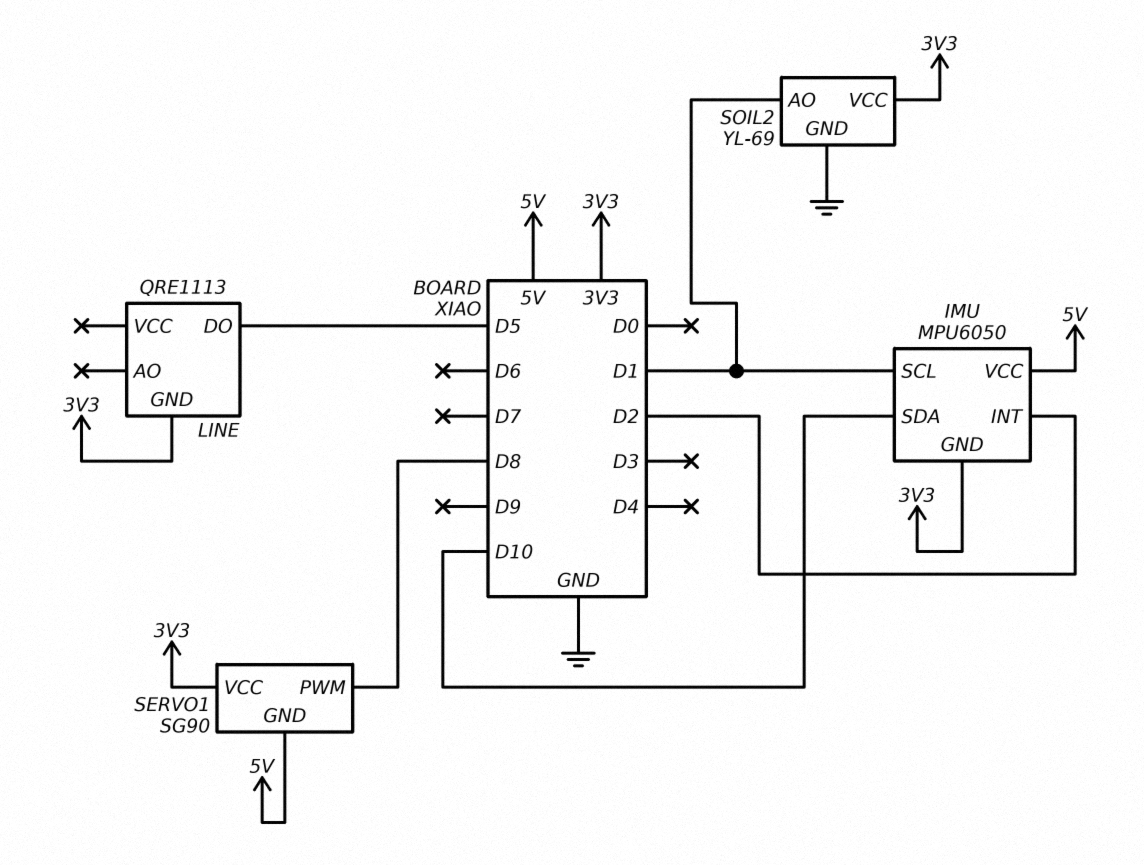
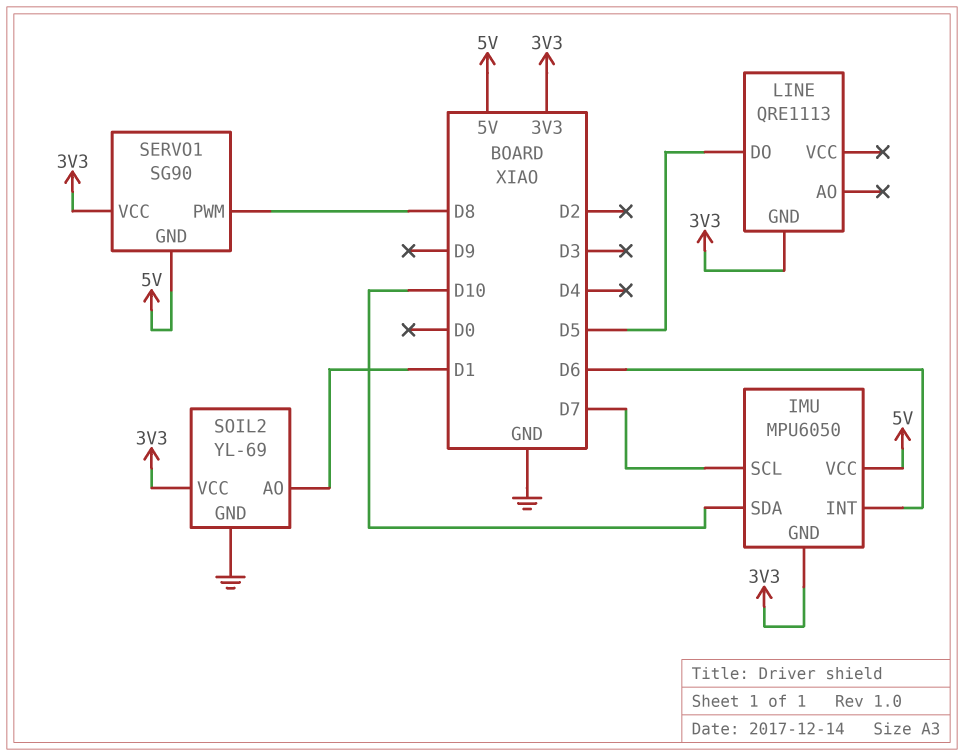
IMU pin INT: D2 -> D6
IMU pin SCL: D1 -> D7

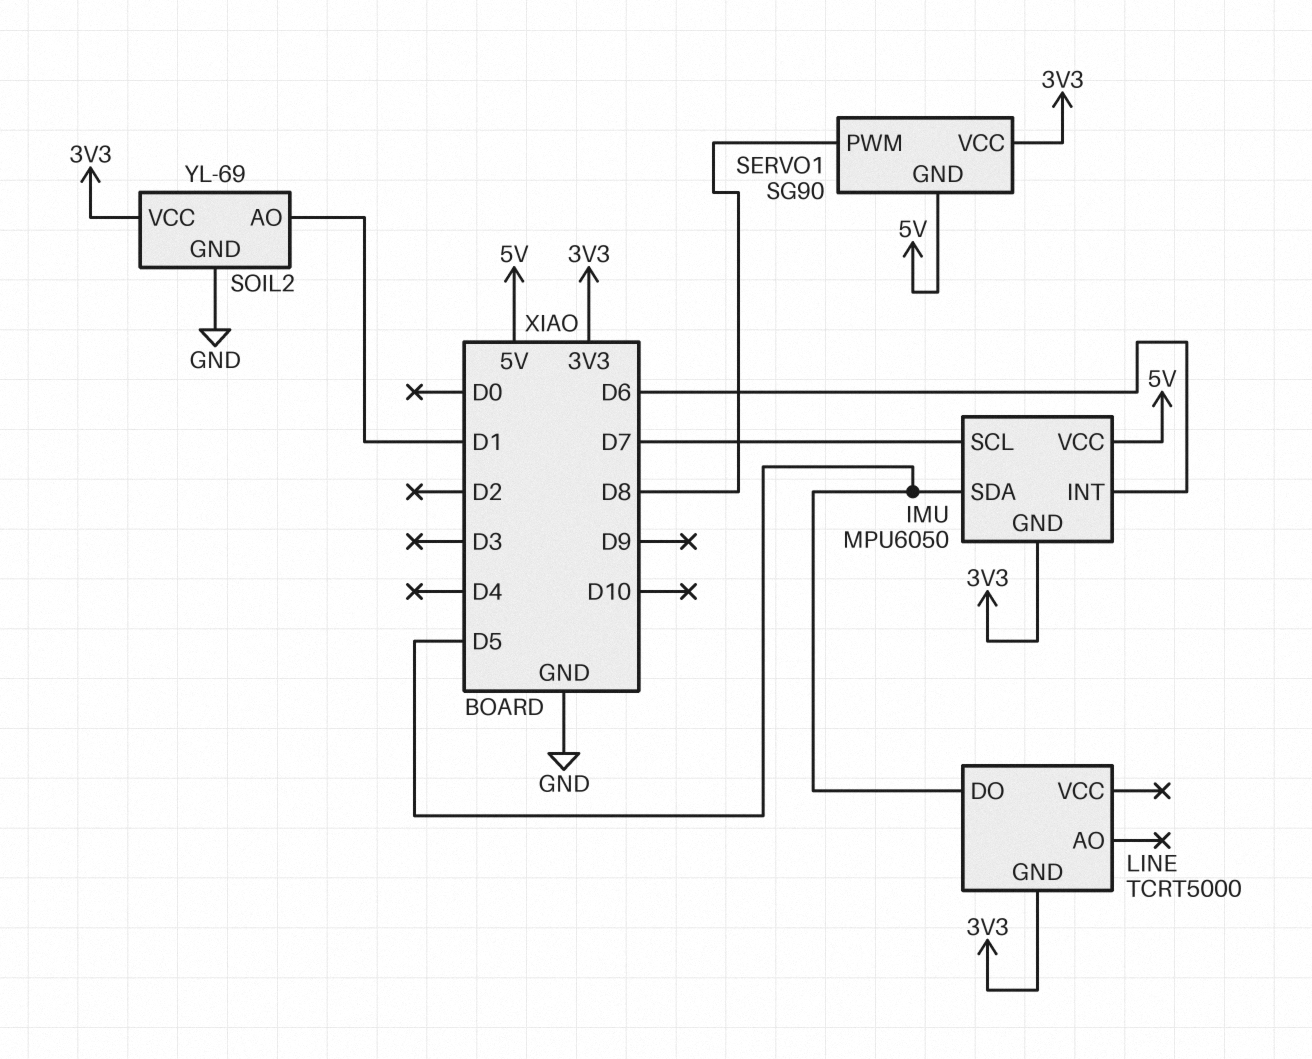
IMU pin SDA: D10 -> D5
LINE: QRE1113 -> TCRT5000

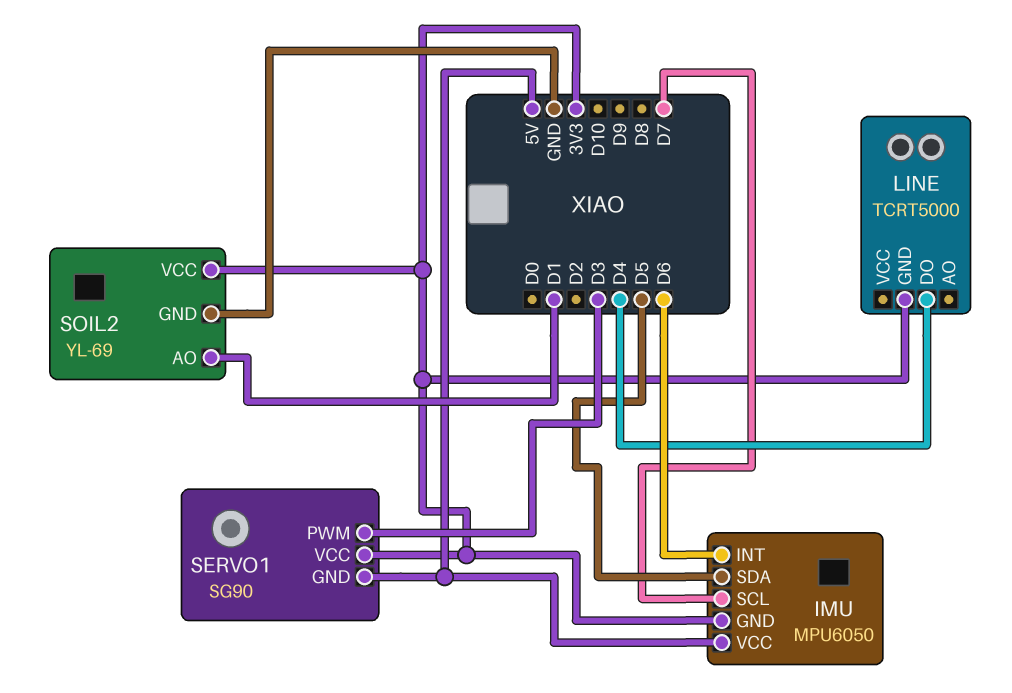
LINE pin DO: D5 -> D4
SERVO1 pin PWM: D8 -> D3

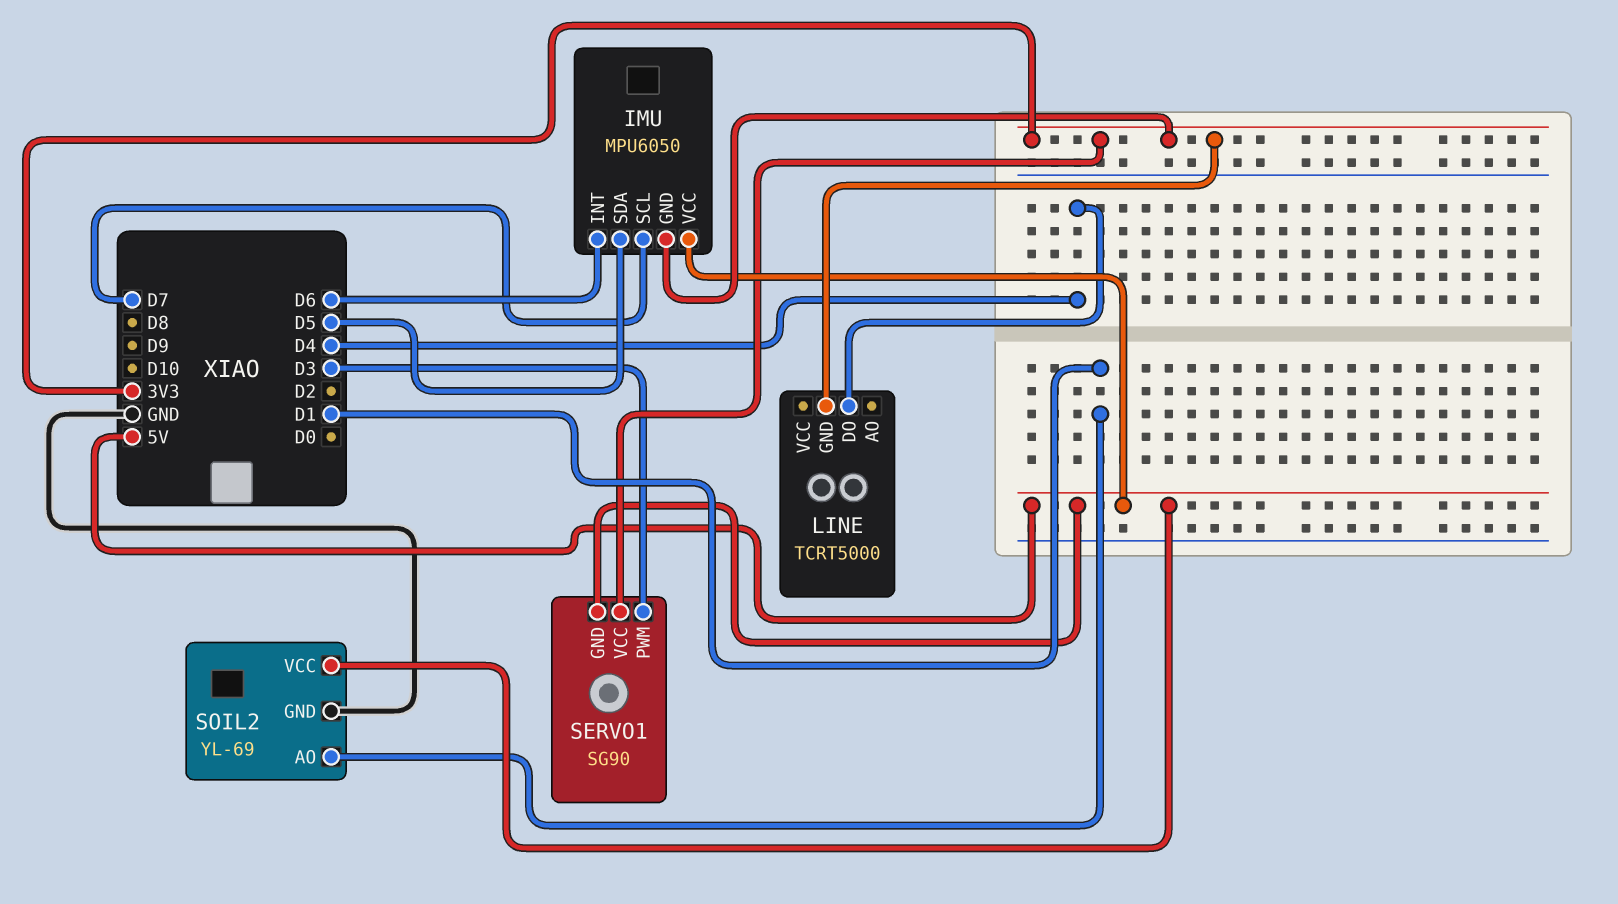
SOIL2 pin VCC: 3V3 -> 5V

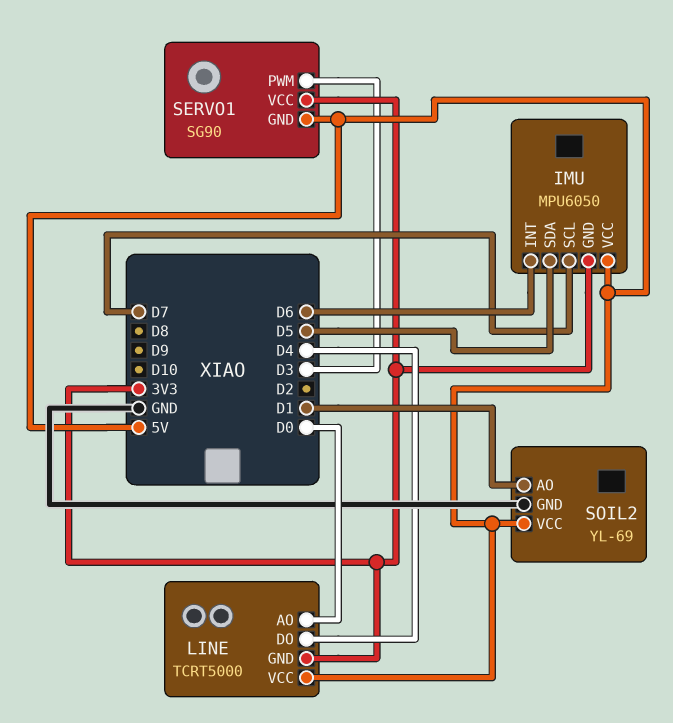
LINE pin AO: none -> D0
LINE pin VCC: none -> 5V

